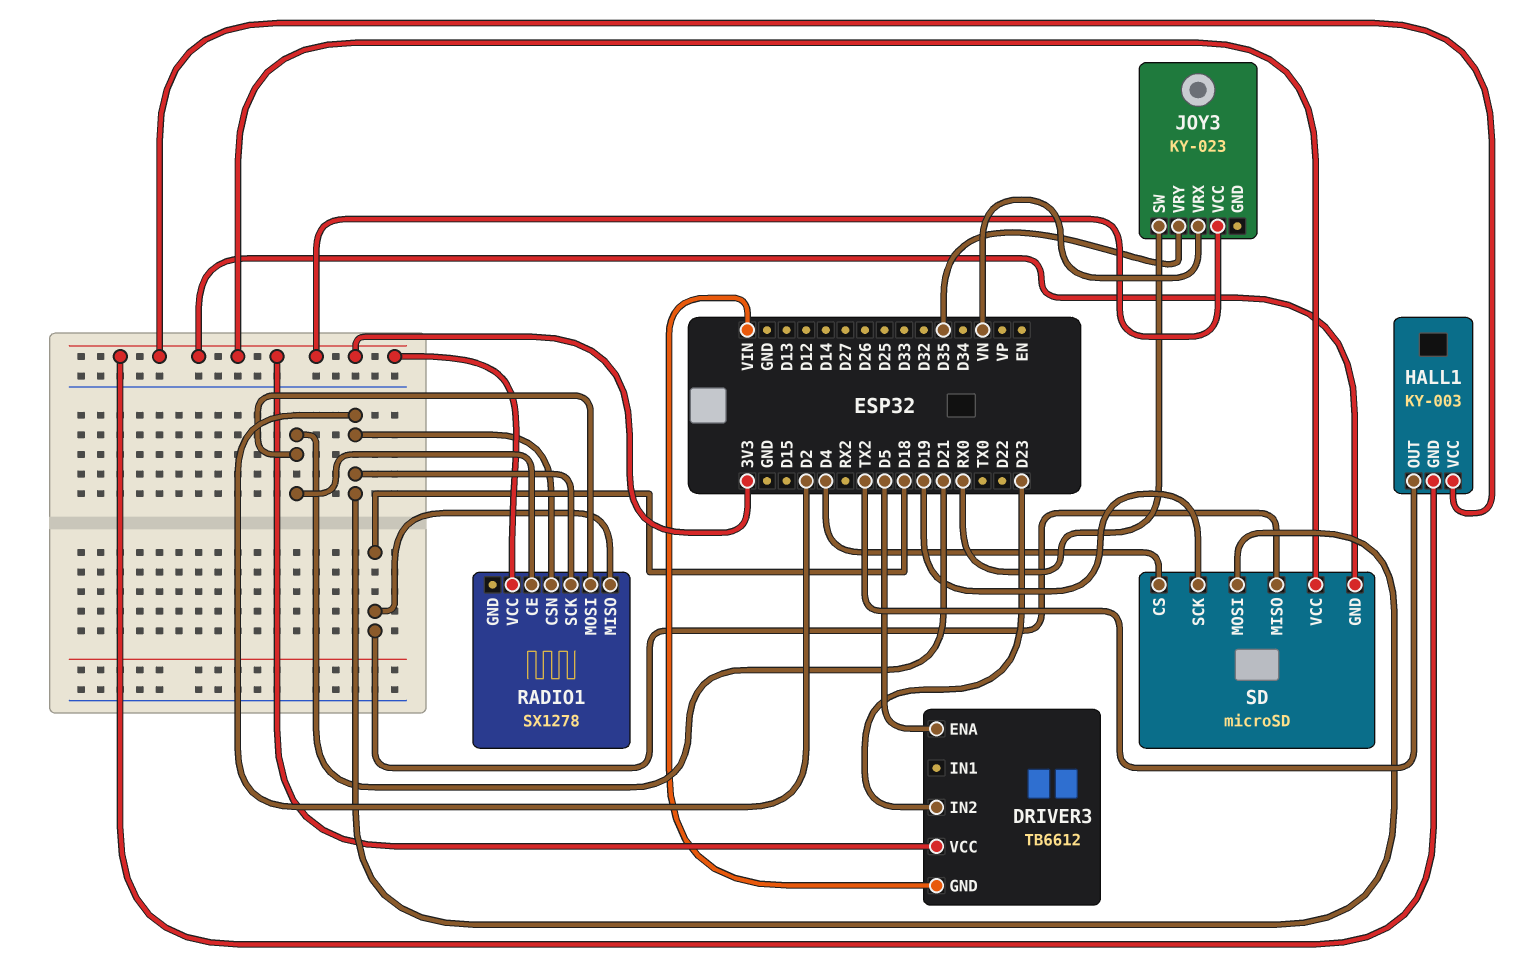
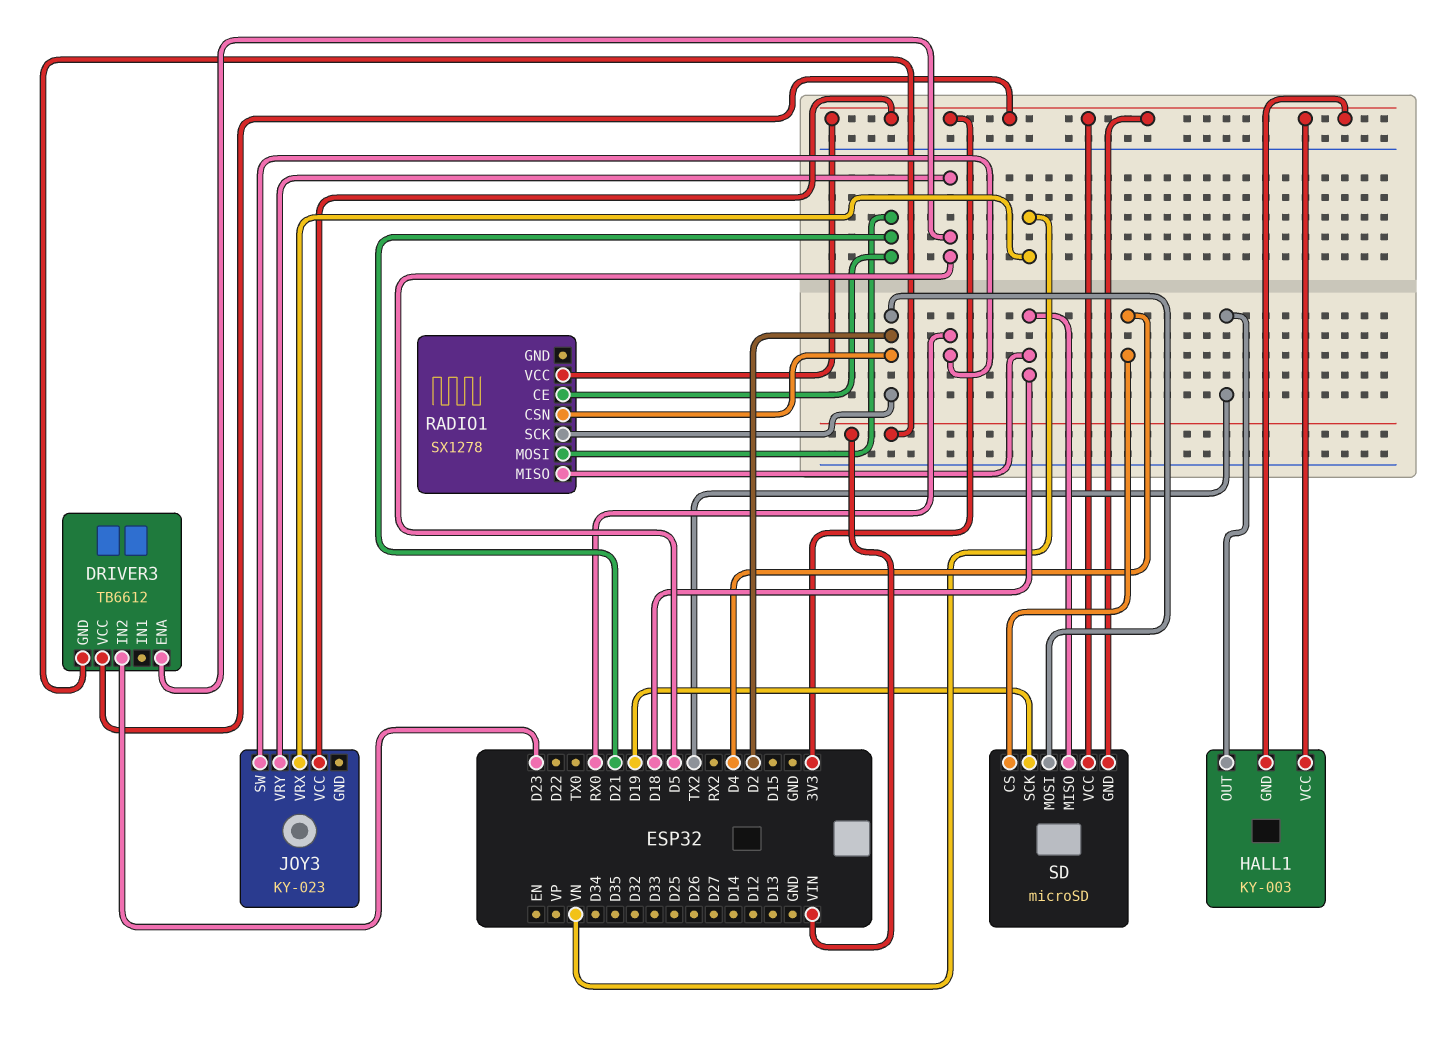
JOY3 pin VRY: D35 -> D5

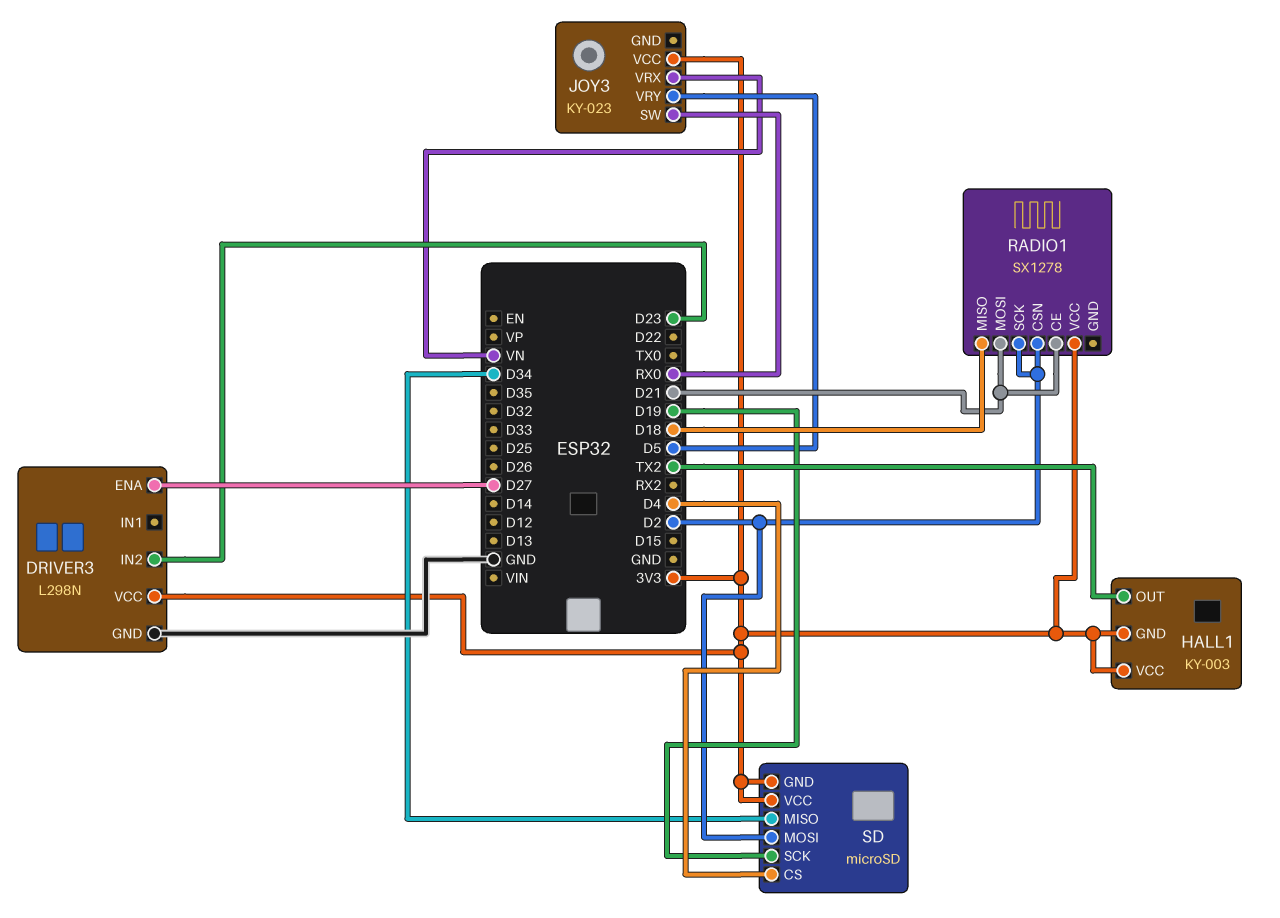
DRIVER3: TB6612 -> L298N
DRIVER3 pin ENA: D5 -> D27
DRIVER3 pin GND: VIN -> GND
SD pin MISO: D18 -> D34

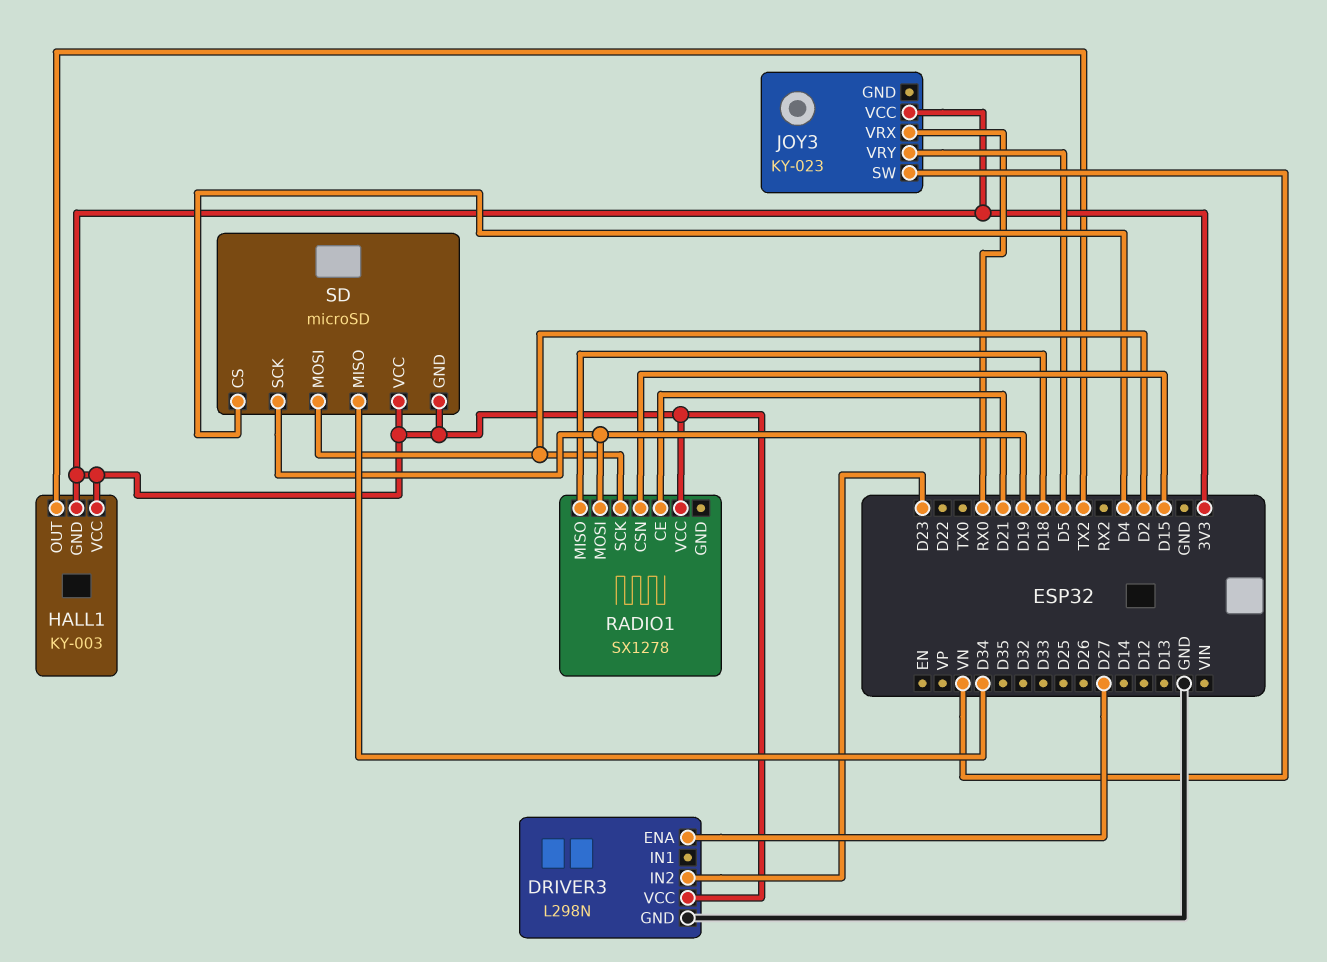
JOY3 pin SW: RX0 -> VN
JOY3 pin VRX: VN -> RX0
RADIO1 pin CSN: D2 -> D15
RADIO1 pin MOSI: D21 -> D19

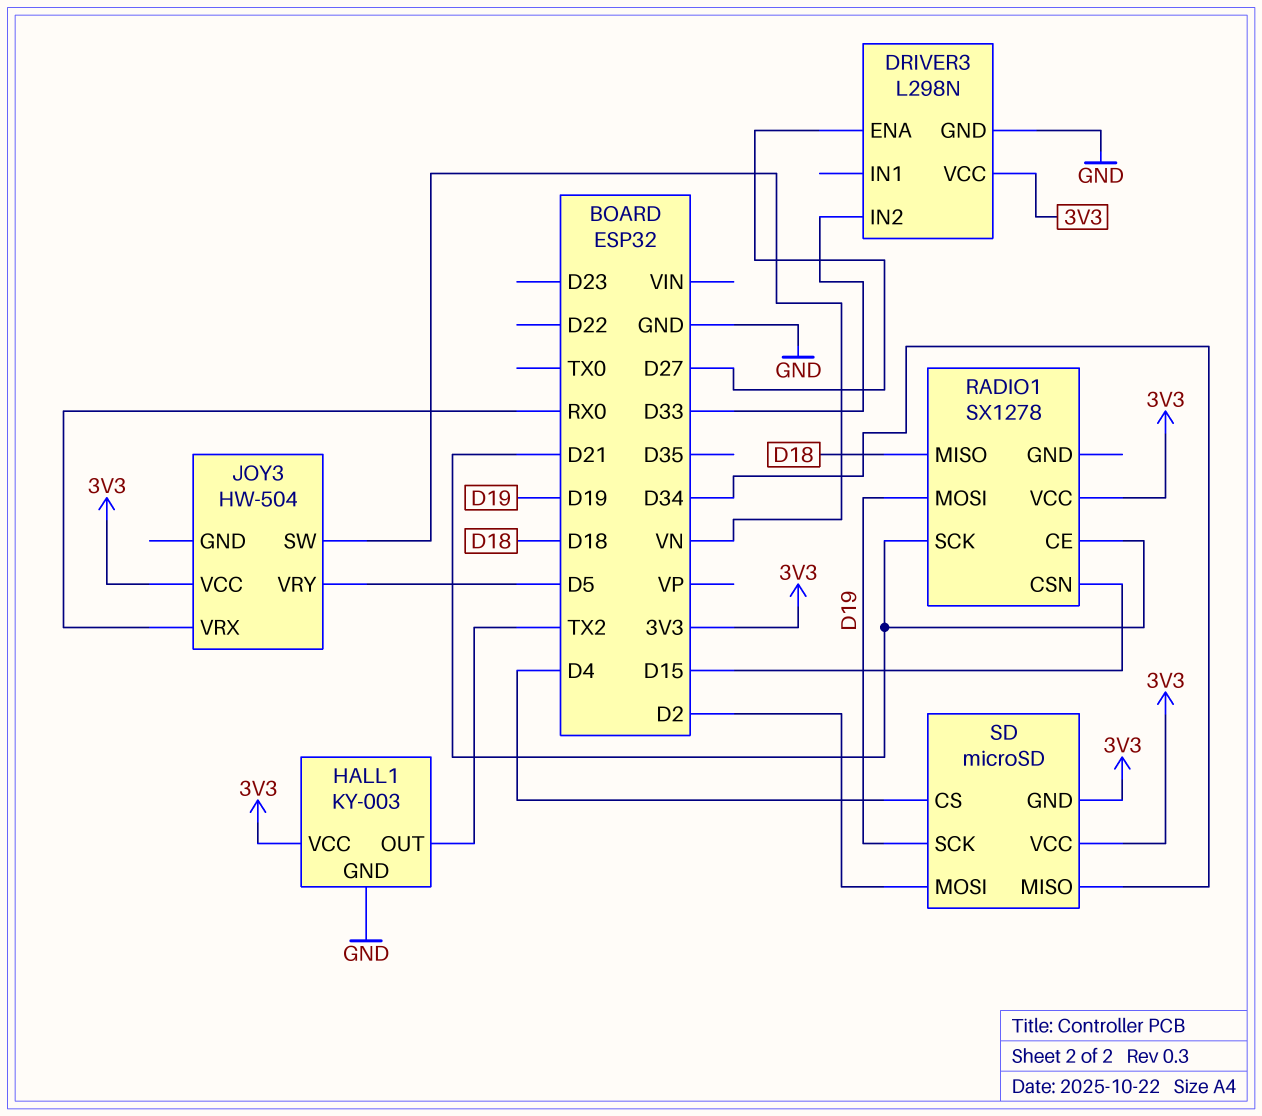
DRIVER3 pin IN2: D23 -> D33
HALL1 pin GND: 3V3 -> GND
JOY3: KY-023 -> HW-504
RADIO1 pin SCK: D2 -> D21

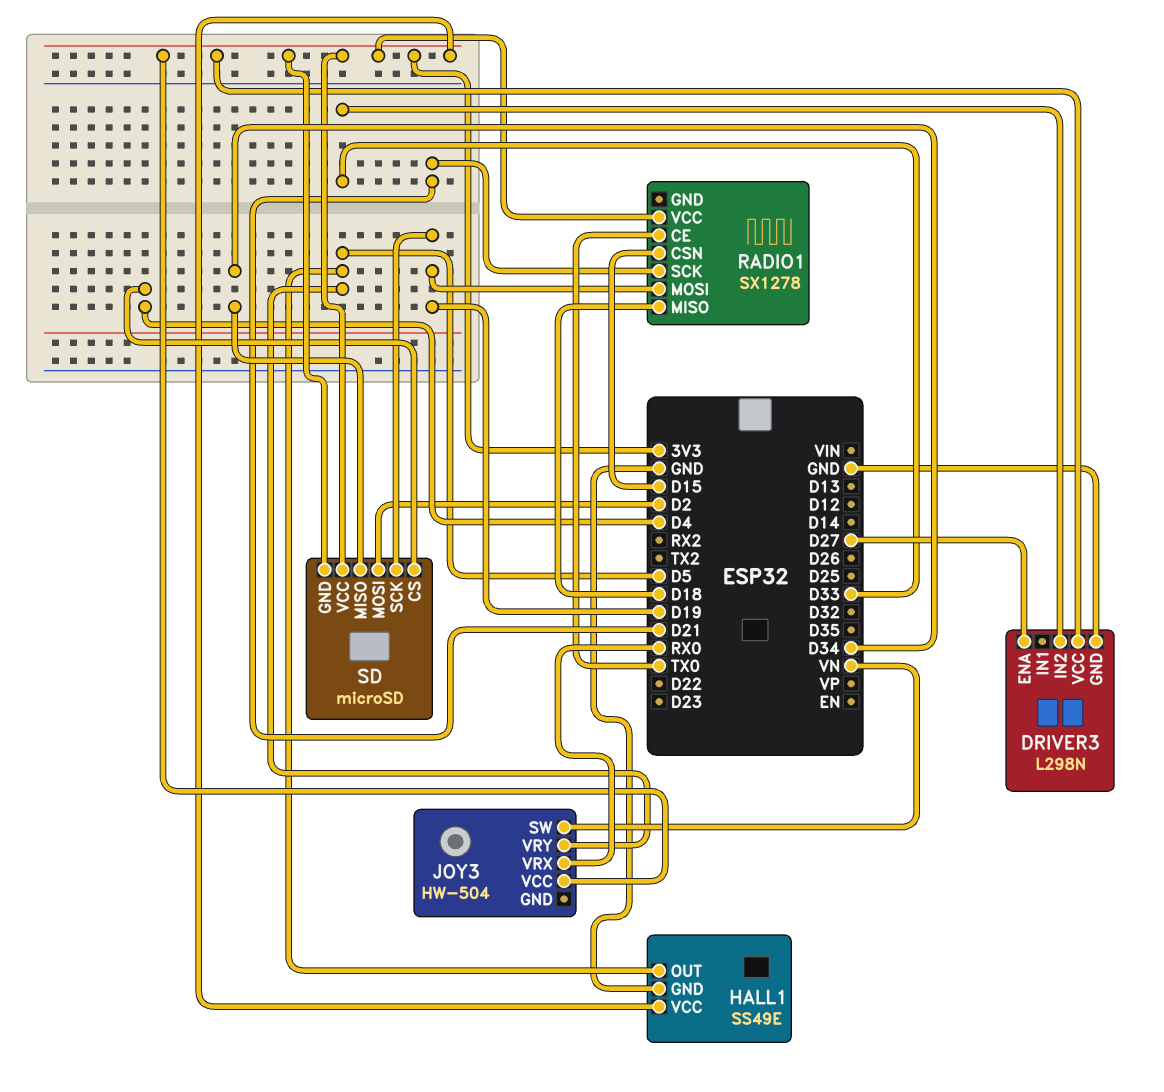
HALL1: KY-003 -> SS49E
HALL1 pin OUT: TX2 -> D5
RADIO1 pin CE: D21 -> TX0

